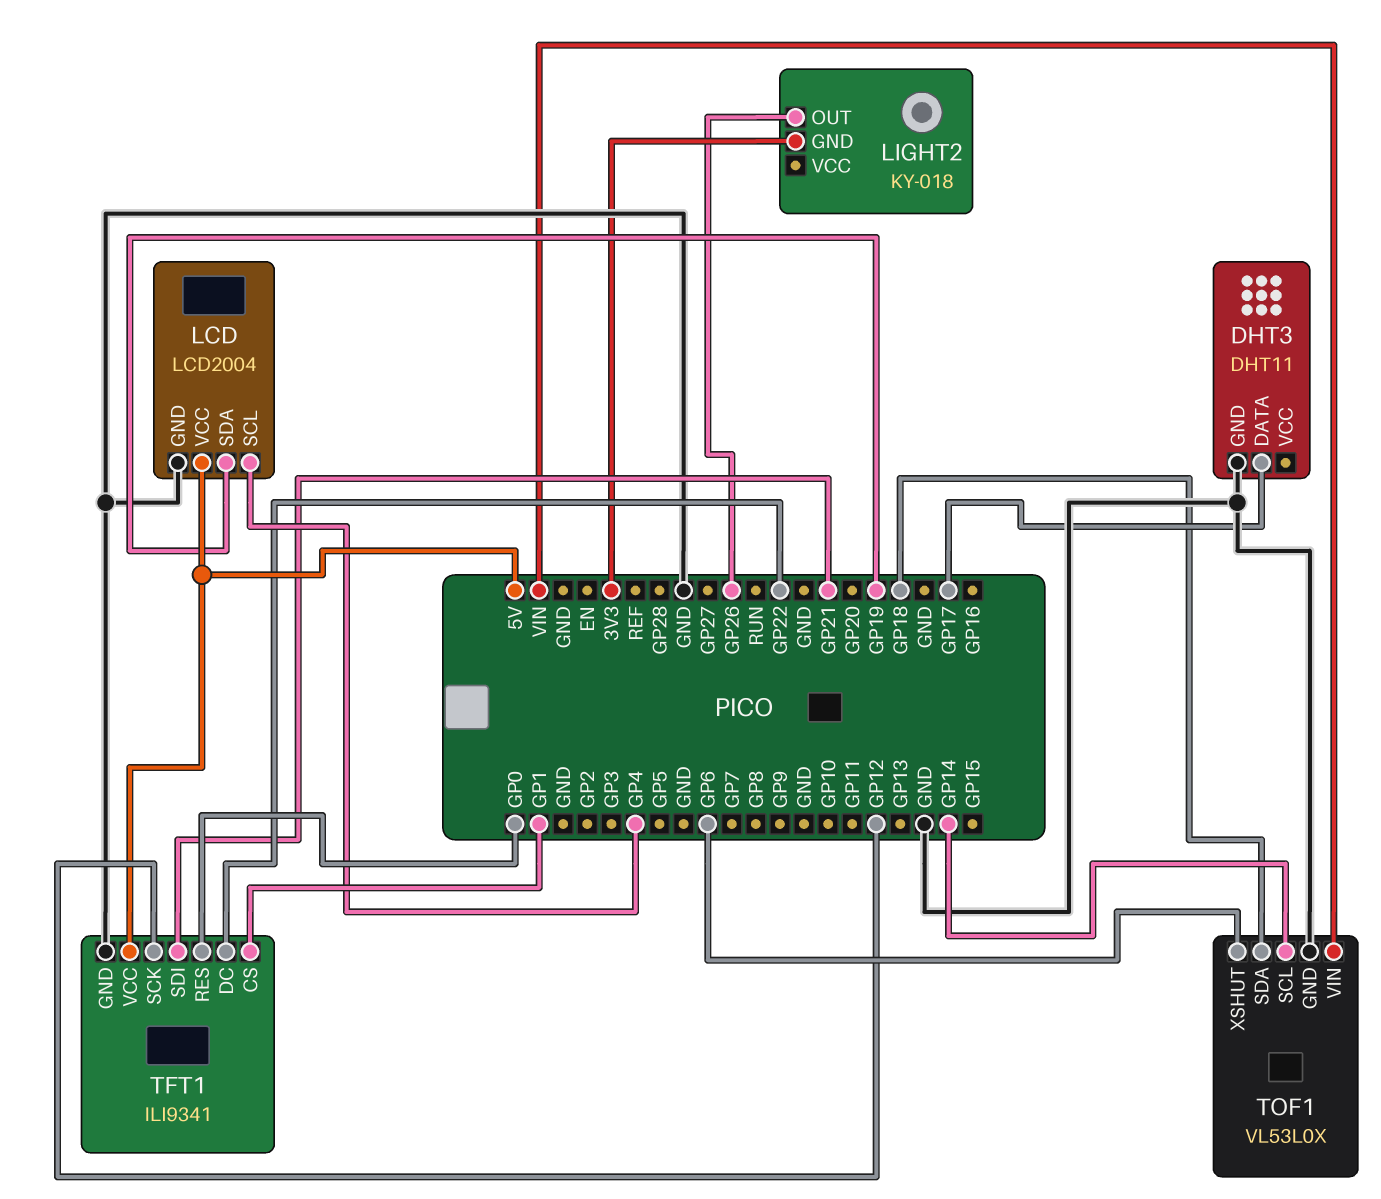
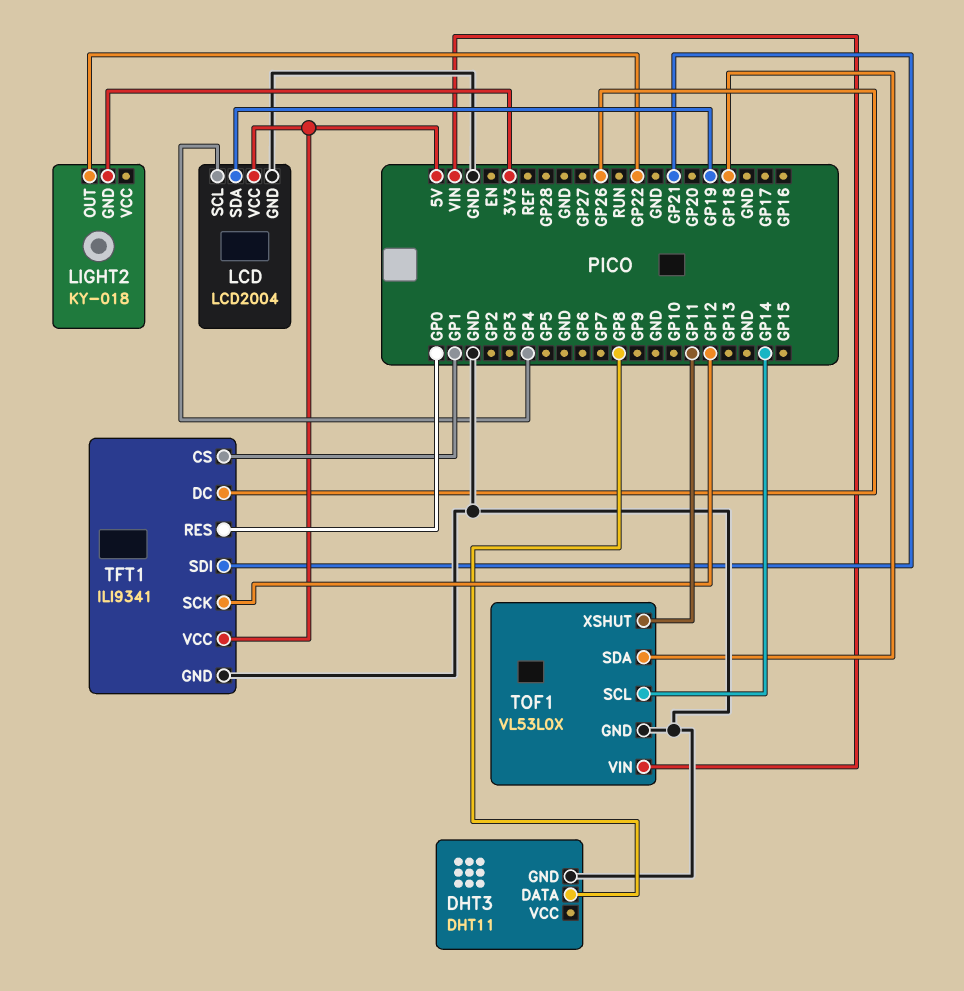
DHT3 pin DATA: GP17 -> GP8
LIGHT2 pin OUT: GP26 -> GP22
TFT1 pin DC: GP22 -> GP26
TOF1 pin XSHUT: GP6 -> GP11

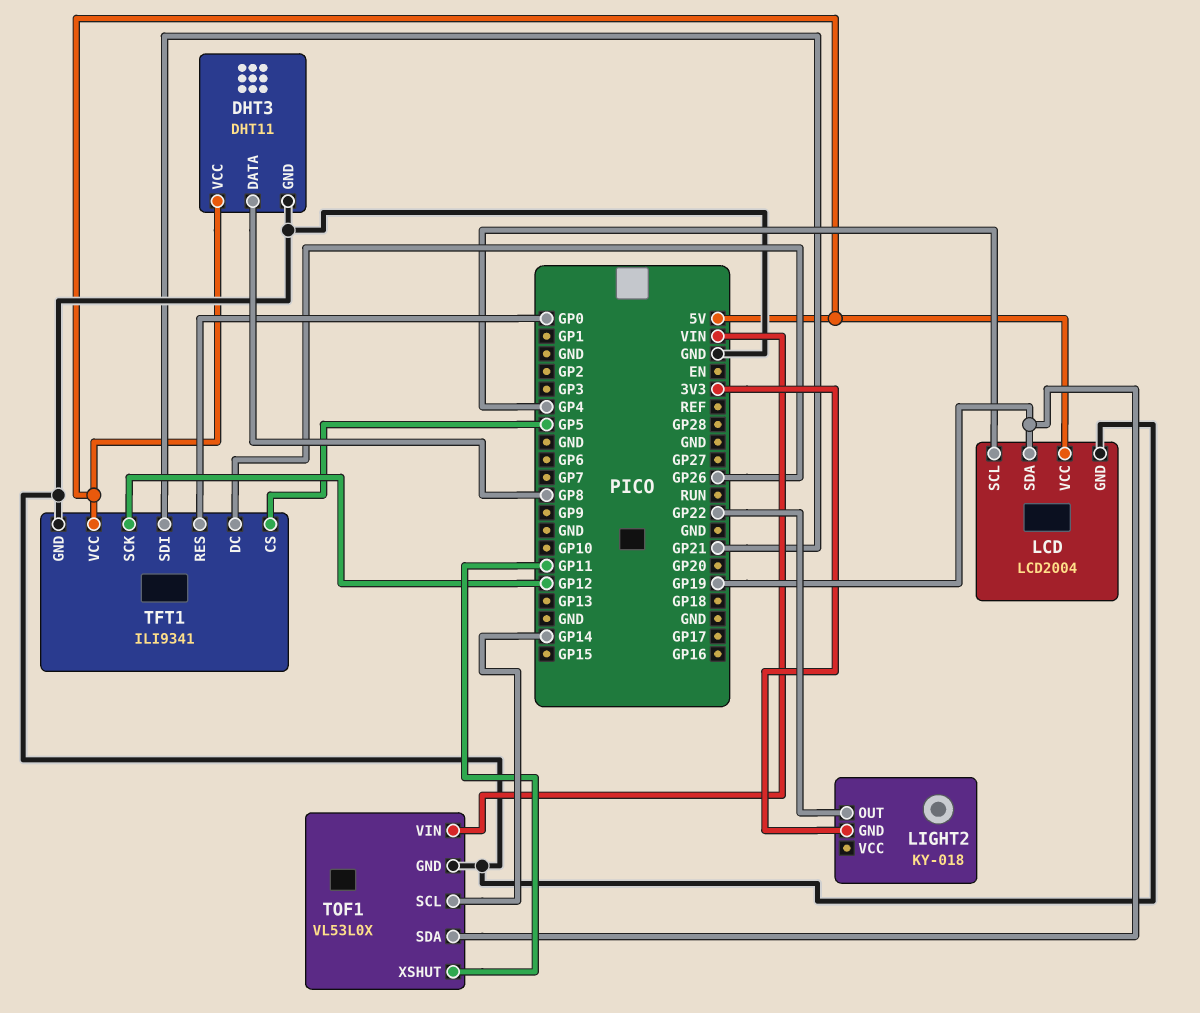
DHT3 pin VCC: none -> 5V
TFT1 pin CS: GP1 -> GP5
TOF1 pin SDA: GP18 -> GP19

